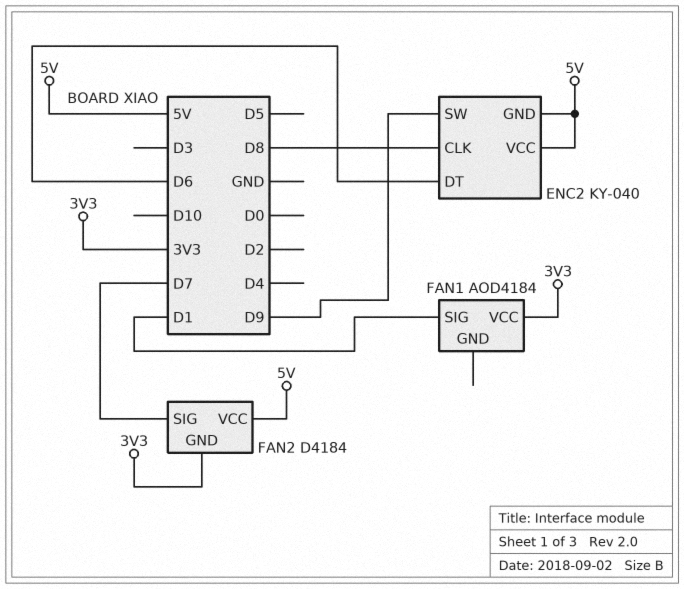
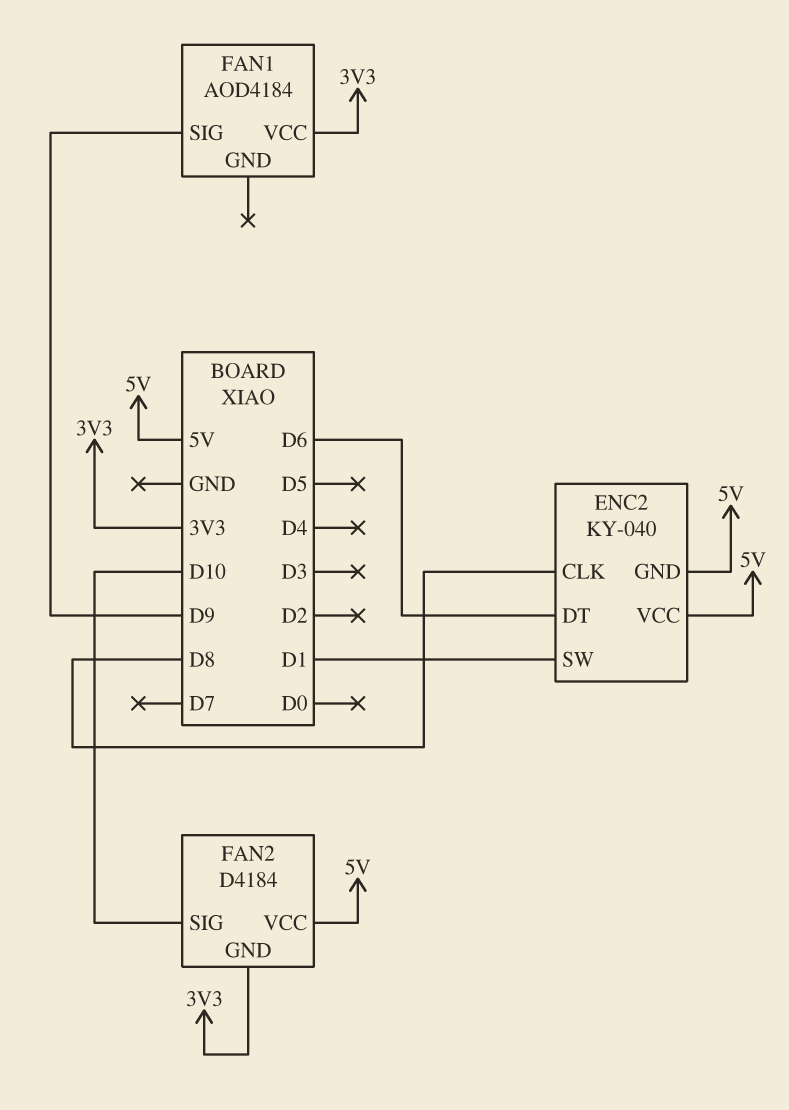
ENC2 pin SW: D9 -> D1
FAN1 pin SIG: D1 -> D9
FAN2 pin SIG: D7 -> D10

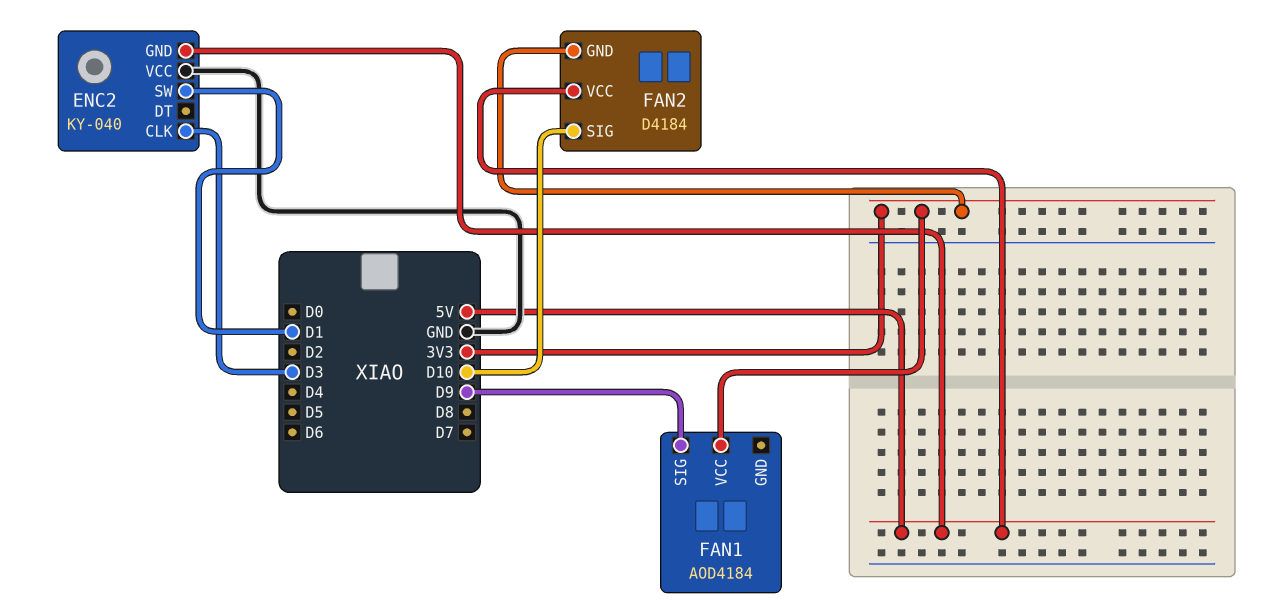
ENC2 pin CLK: D8 -> D3
ENC2 pin DT: D6 -> none
ENC2 pin VCC: 5V -> GND

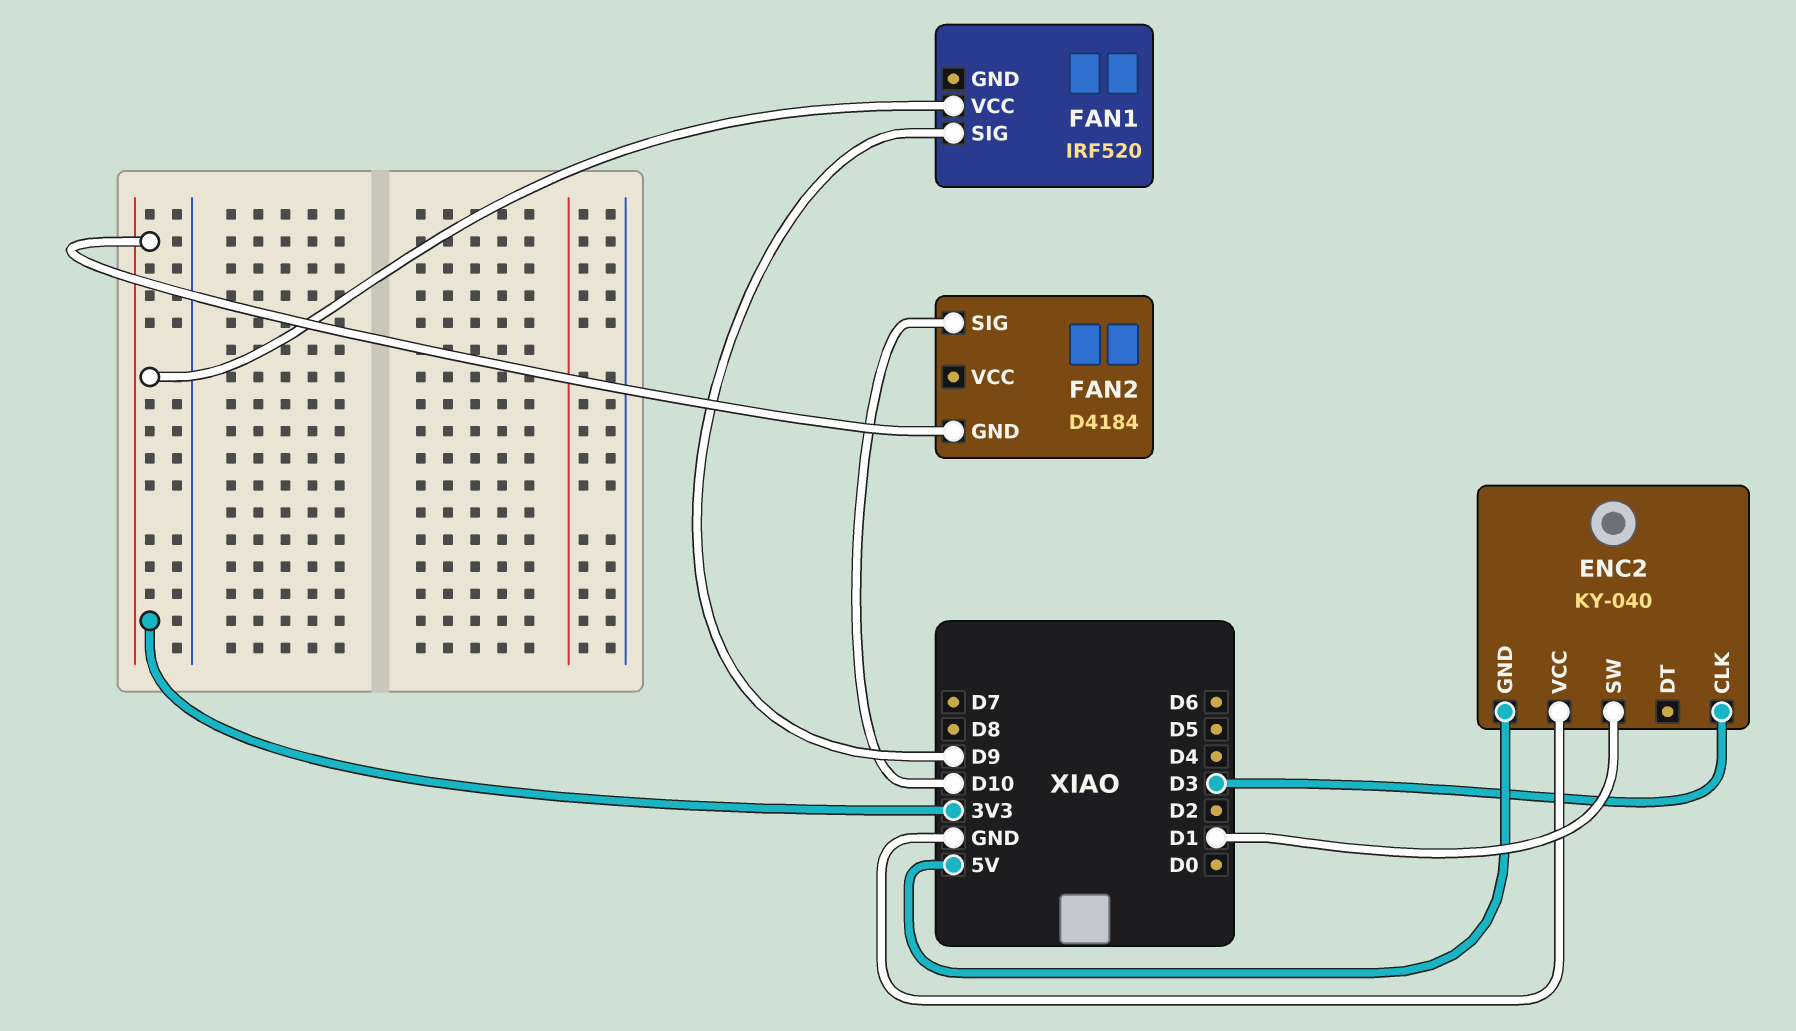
FAN1: AOD4184 -> IRF520
FAN2 pin VCC: 5V -> none

